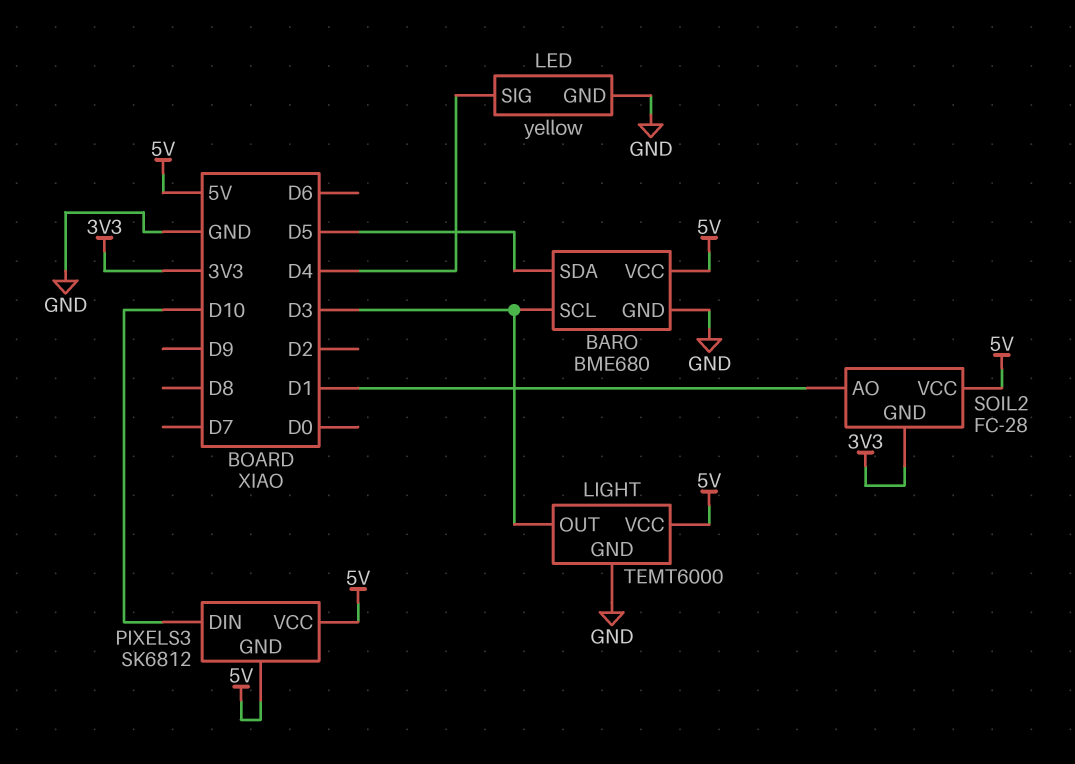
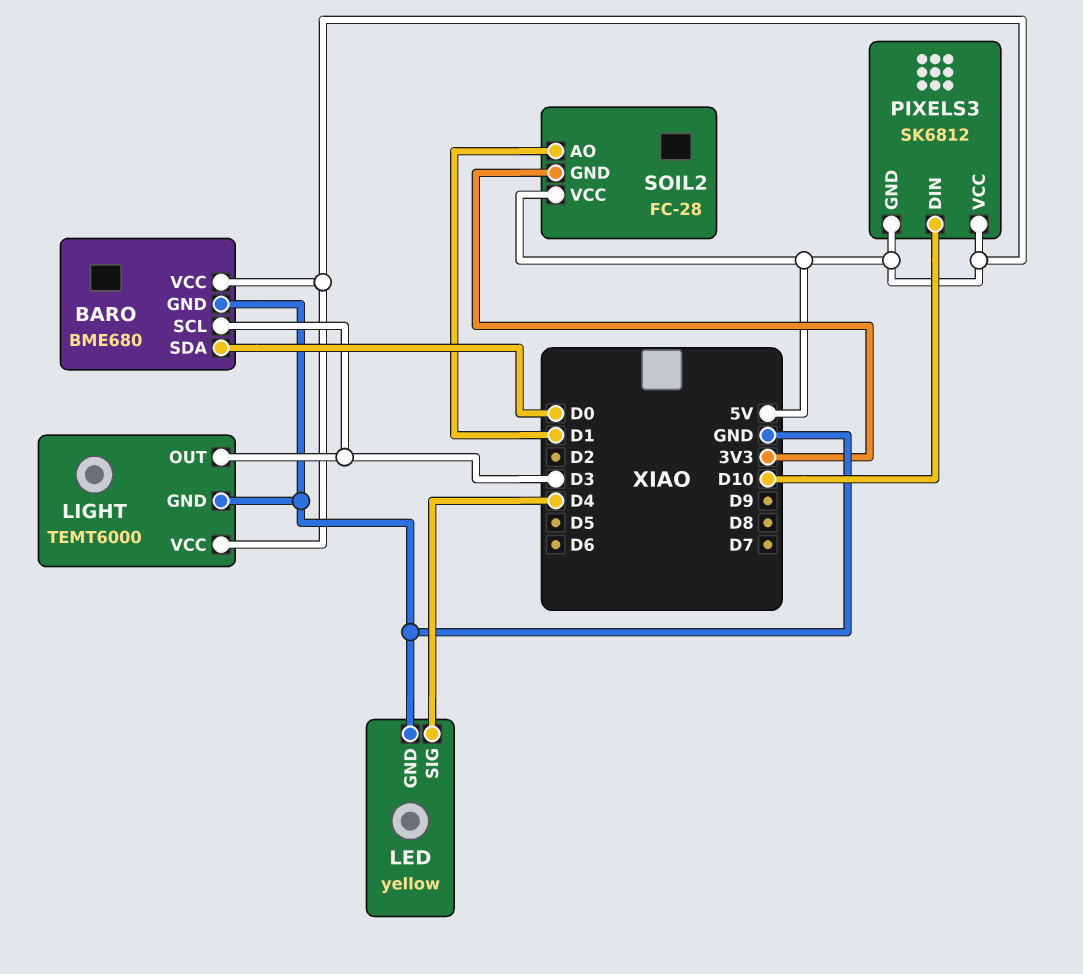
BARO pin SDA: D5 -> D0

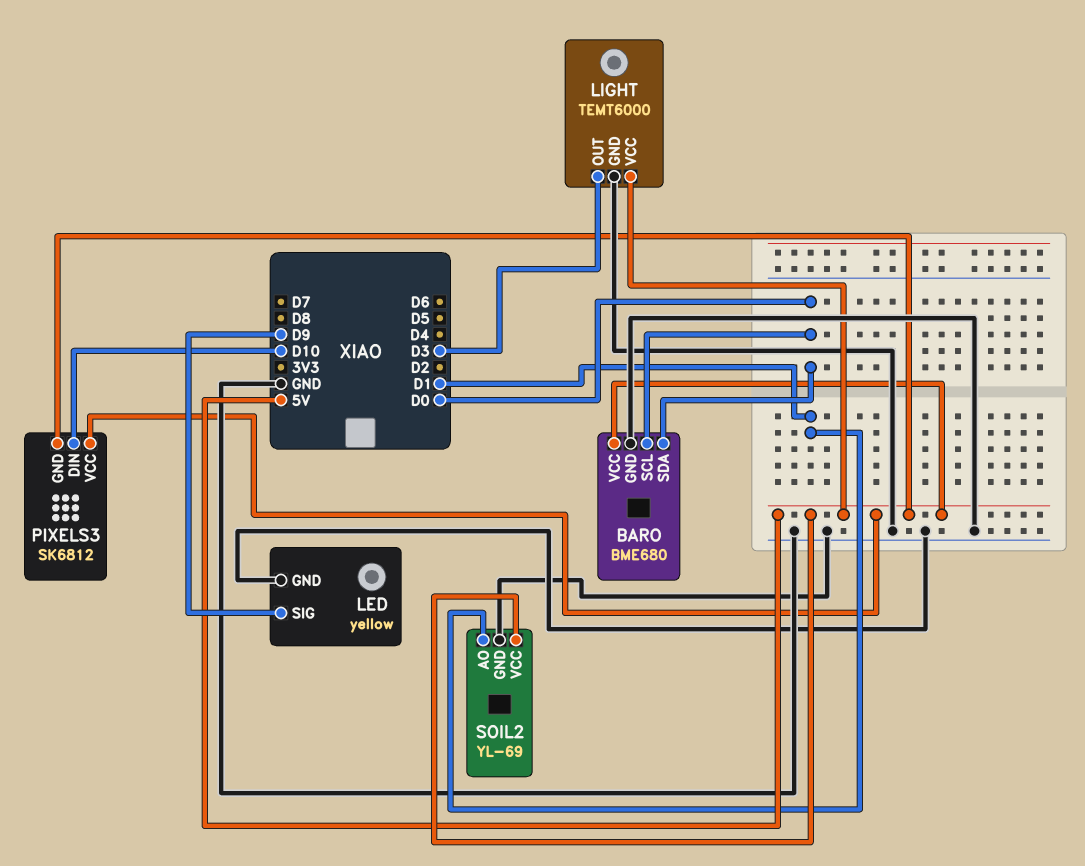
BARO pin SCL: D3 -> D0
LED pin SIG: D4 -> D9
SOIL2: FC-28 -> YL-69
SOIL2 pin GND: 3V3 -> GND

